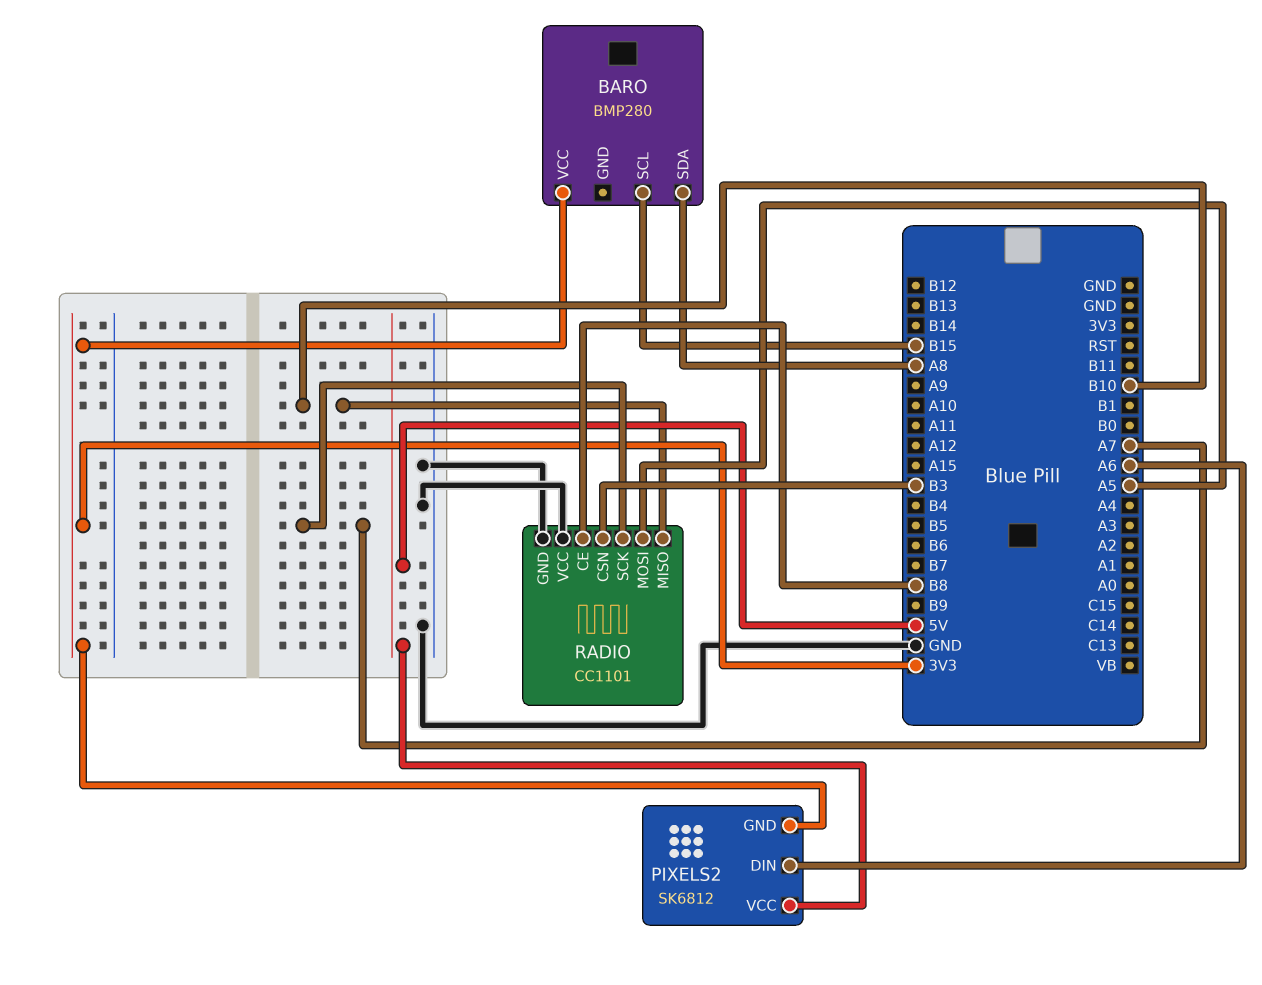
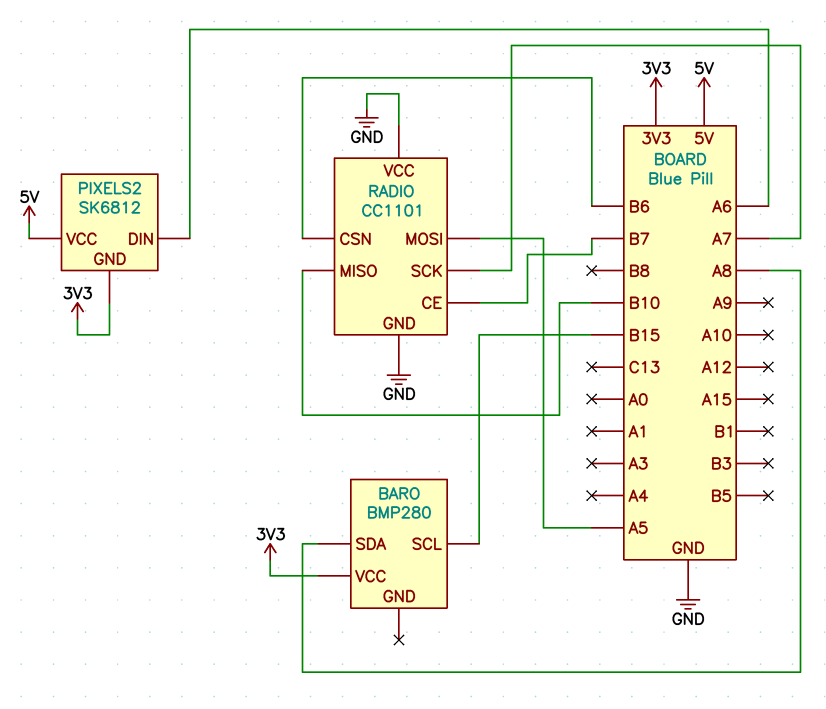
RADIO pin CE: B8 -> B7
RADIO pin CSN: B3 -> B6

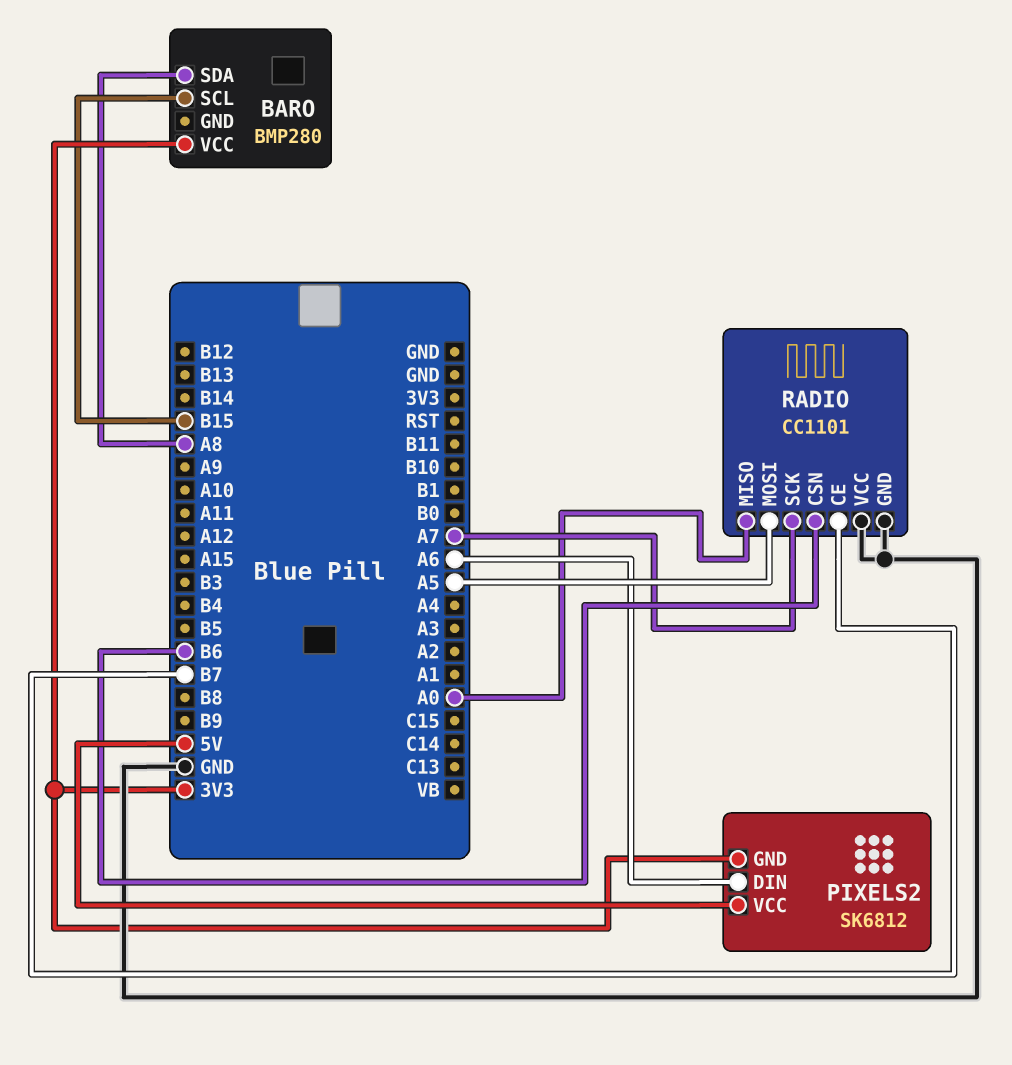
RADIO pin MISO: B10 -> A0

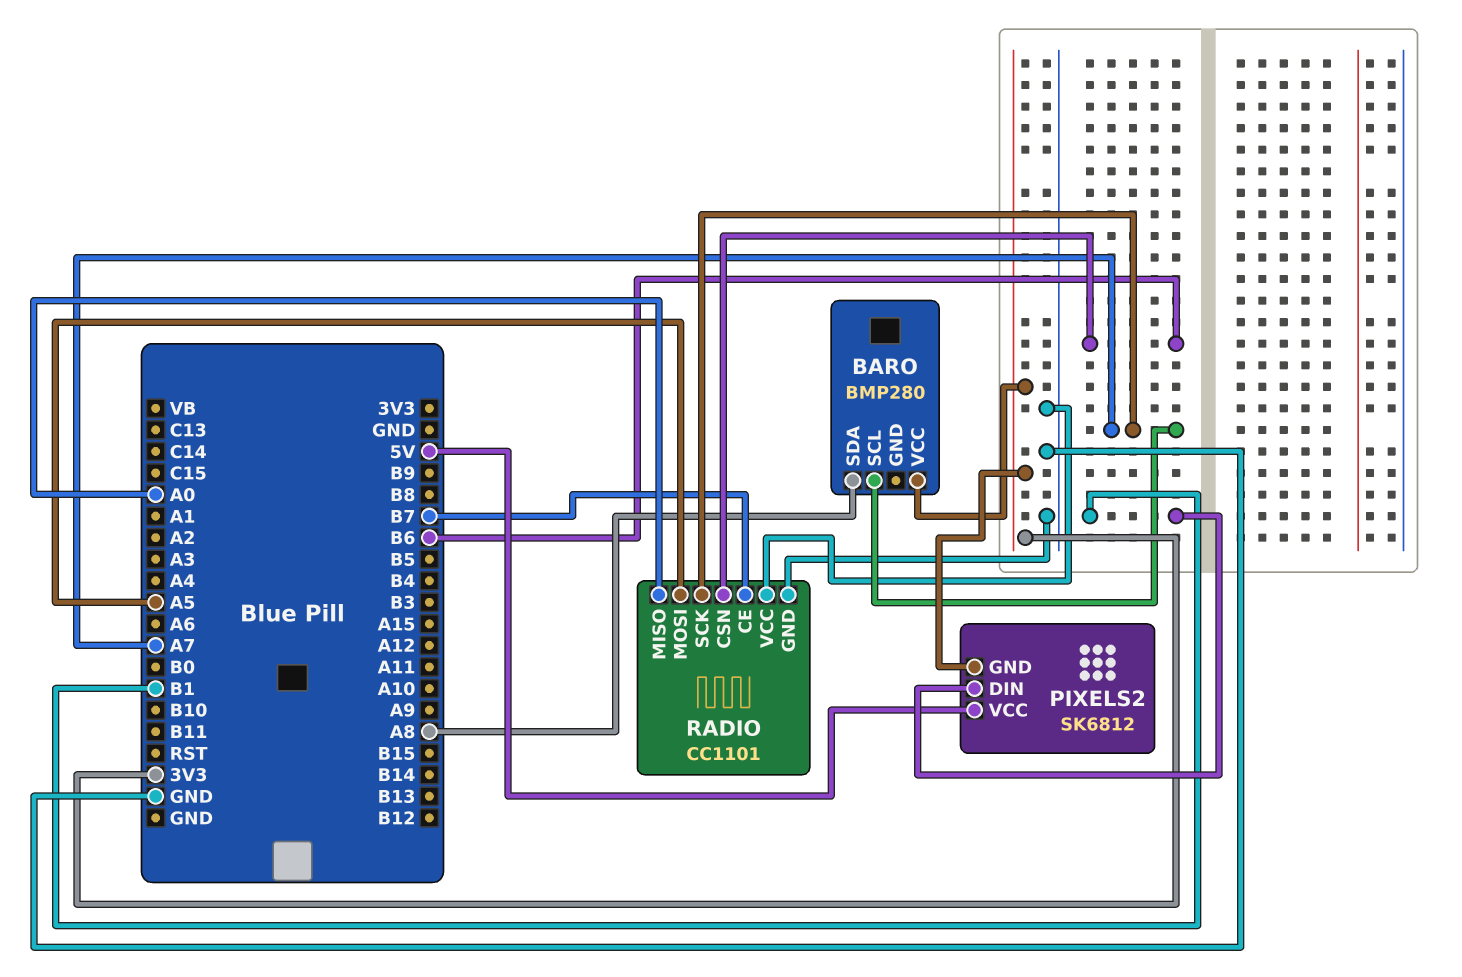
BARO pin SCL: B15 -> A7
PIXELS2 pin DIN: A6 -> B1

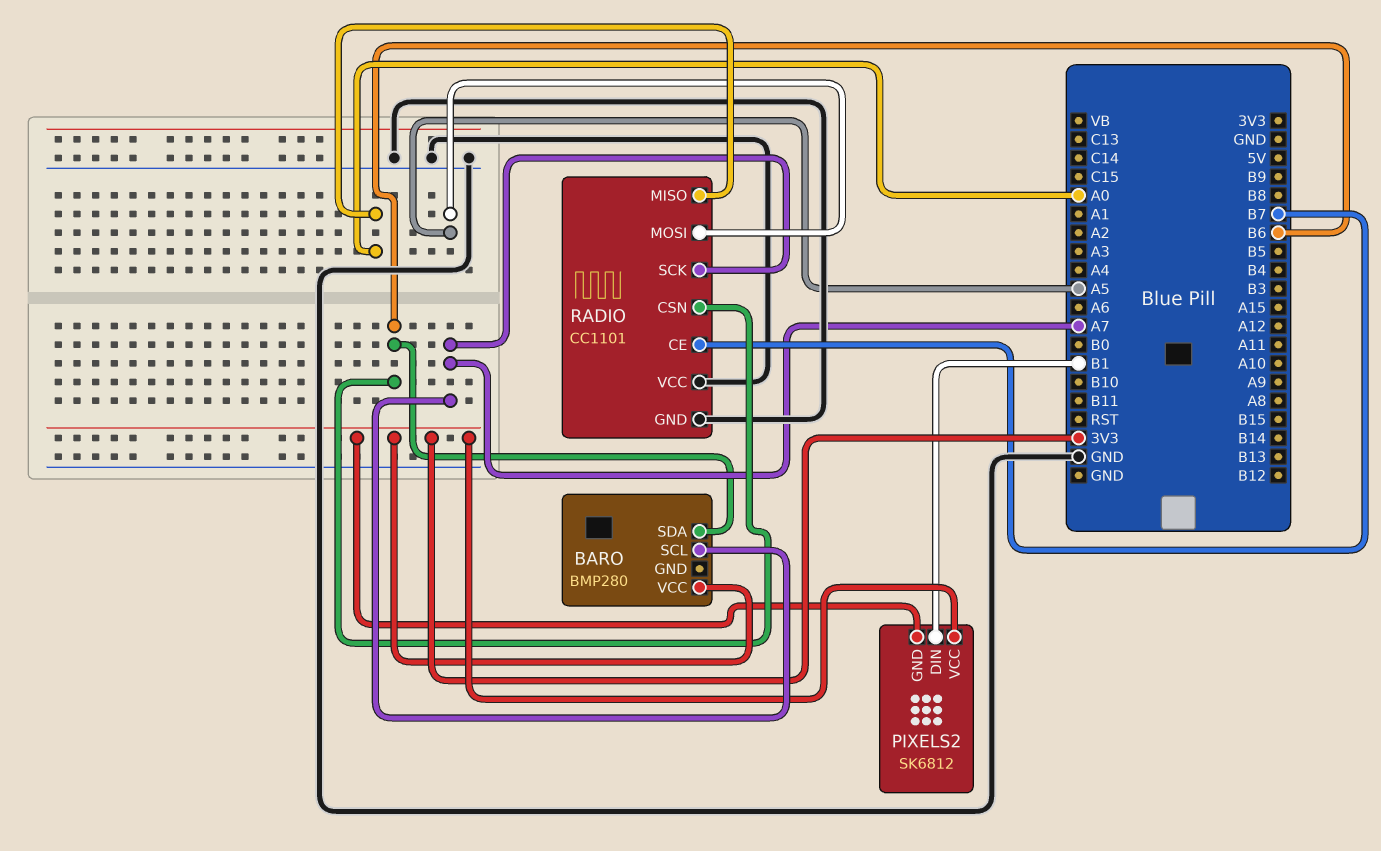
BARO pin SDA: A8 -> B6
PIXELS2 pin VCC: 5V -> 3V3

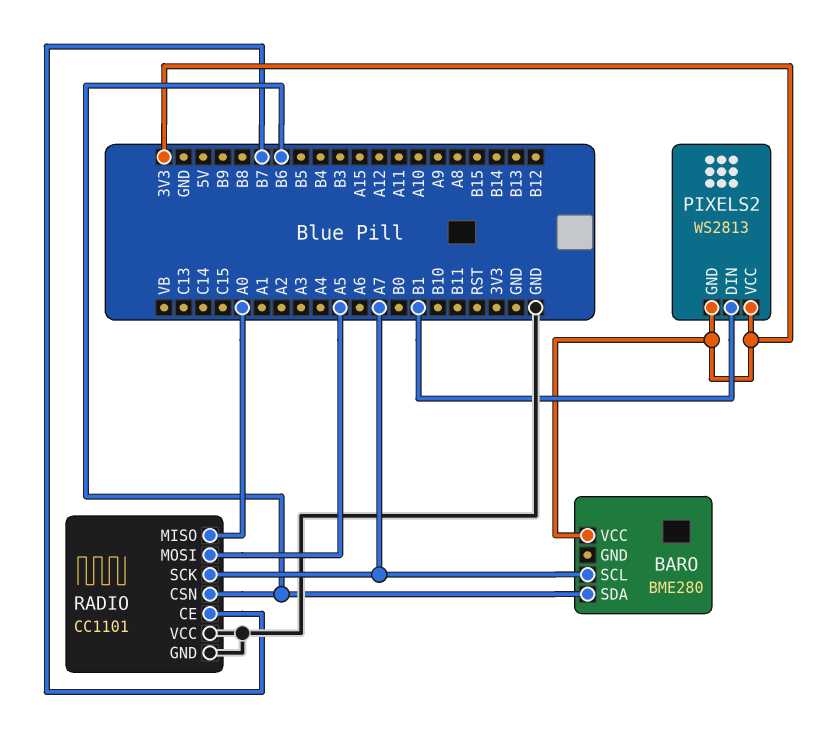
BARO: BMP280 -> BME280
PIXELS2: SK6812 -> WS2813

